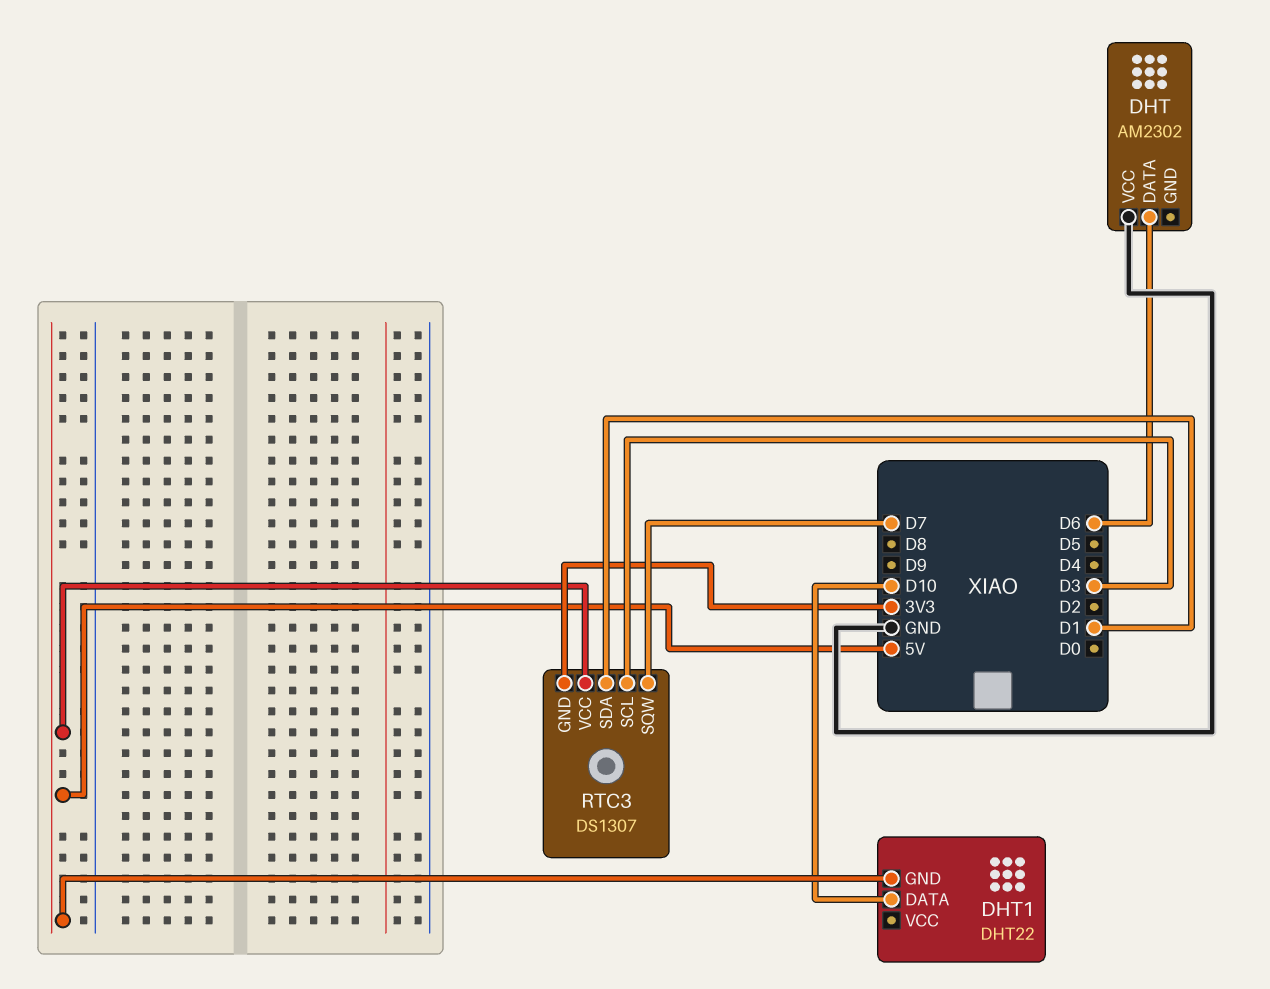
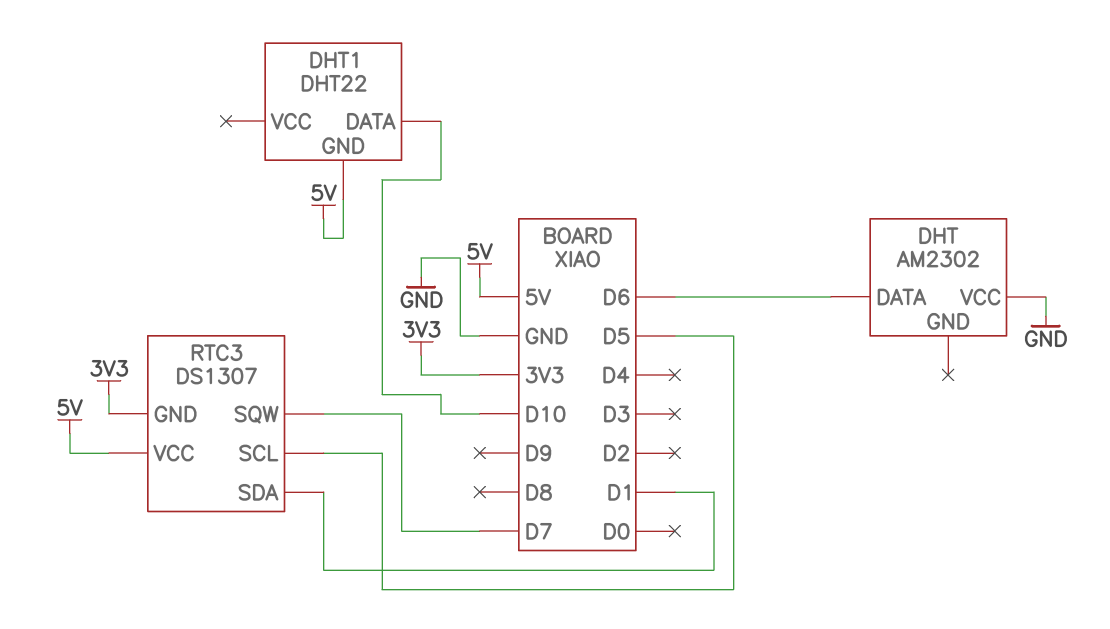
RTC3 pin SCL: D3 -> D5

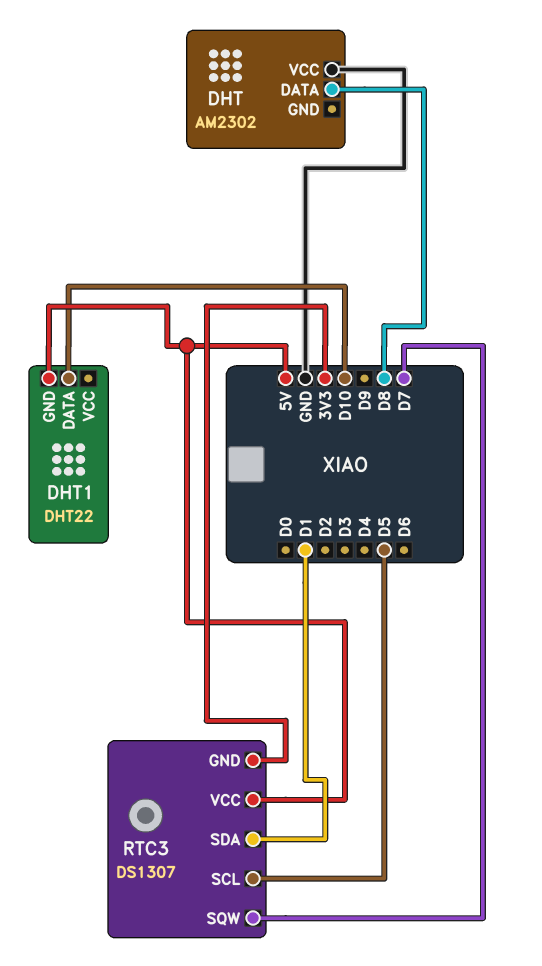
DHT pin DATA: D6 -> D8

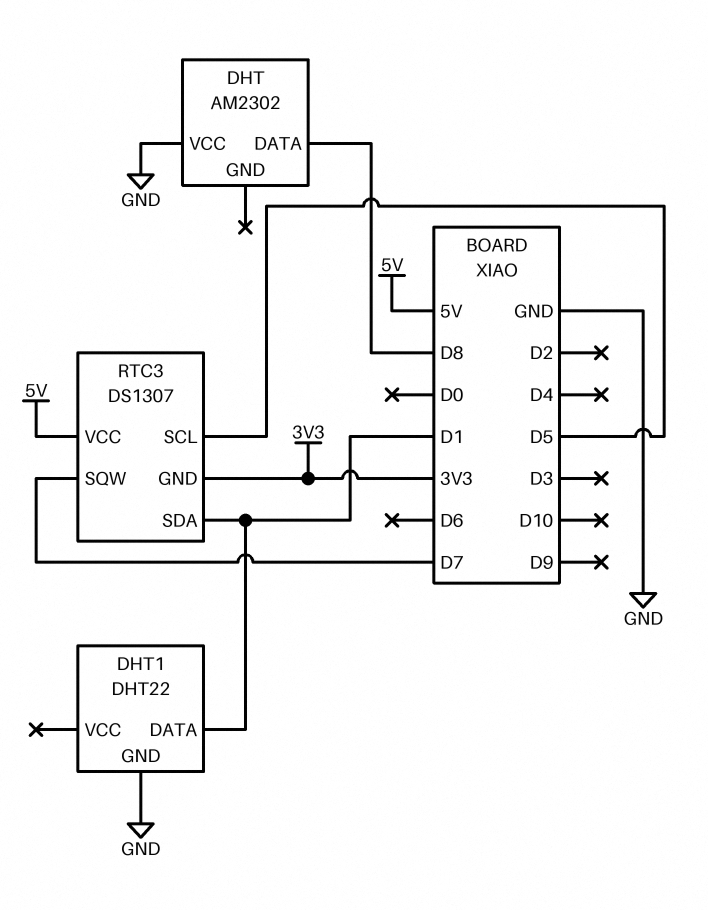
DHT1 pin DATA: D10 -> D1
DHT1 pin GND: 5V -> GND

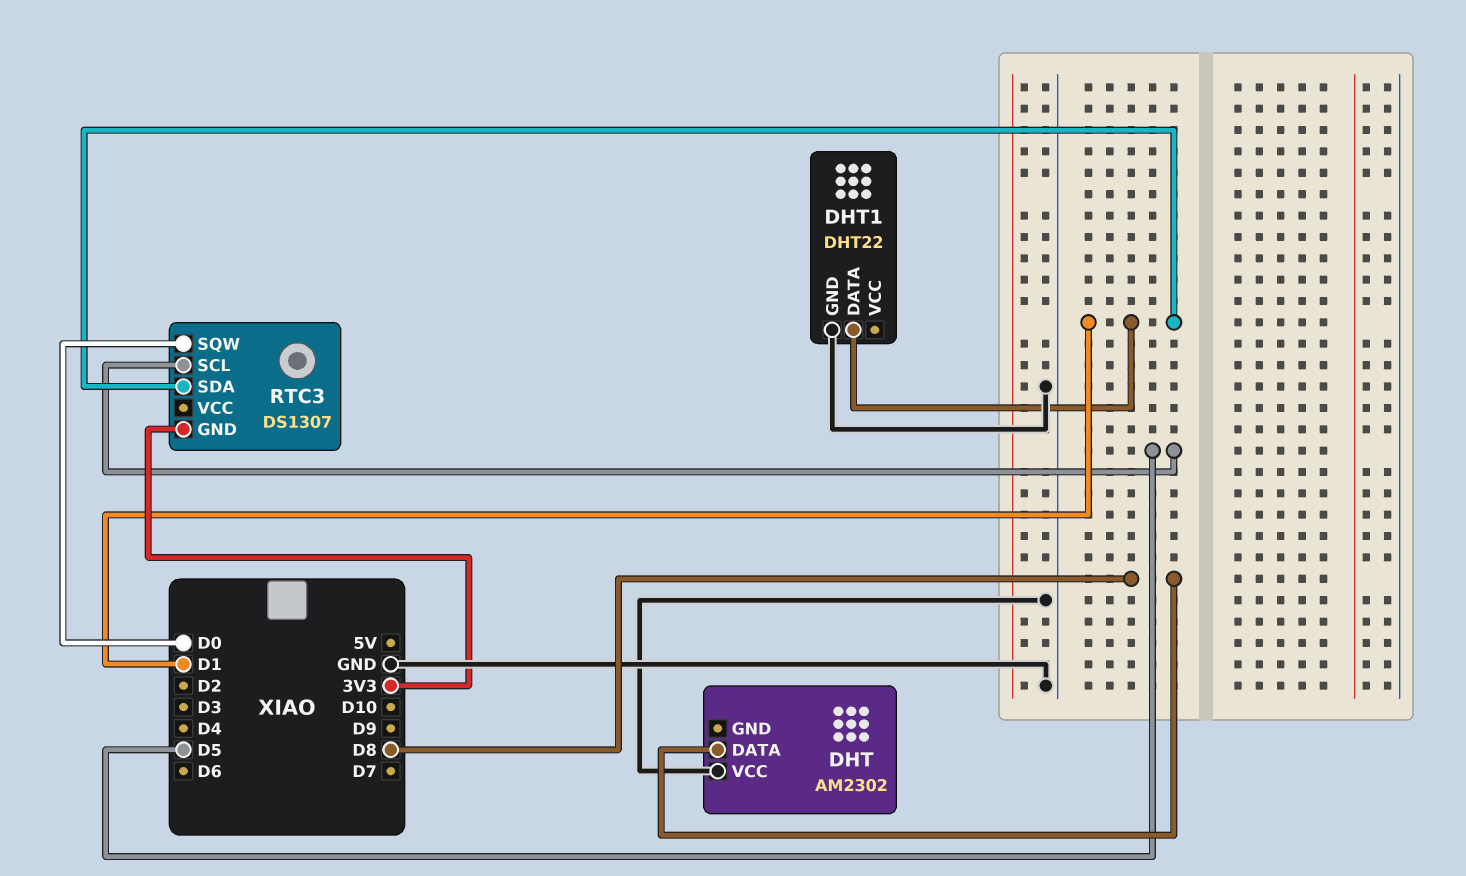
RTC3 pin SQW: D7 -> D0
RTC3 pin VCC: 5V -> none

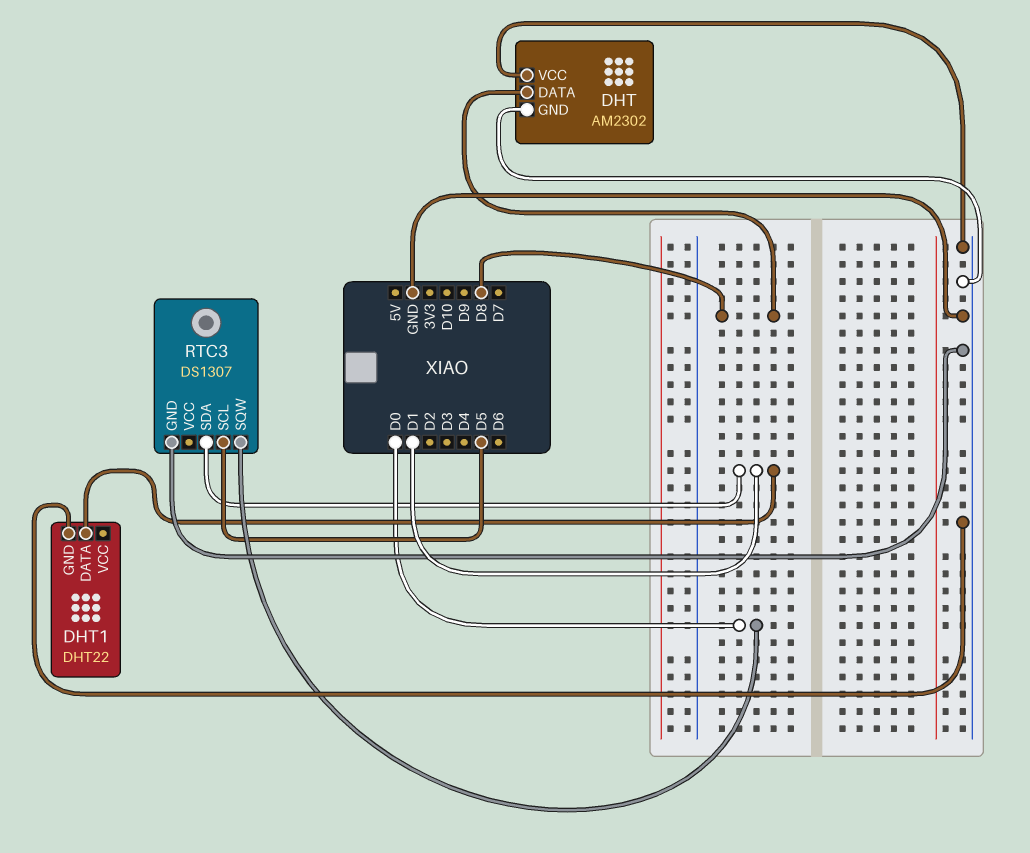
DHT pin GND: none -> GND
RTC3 pin GND: 3V3 -> GND

